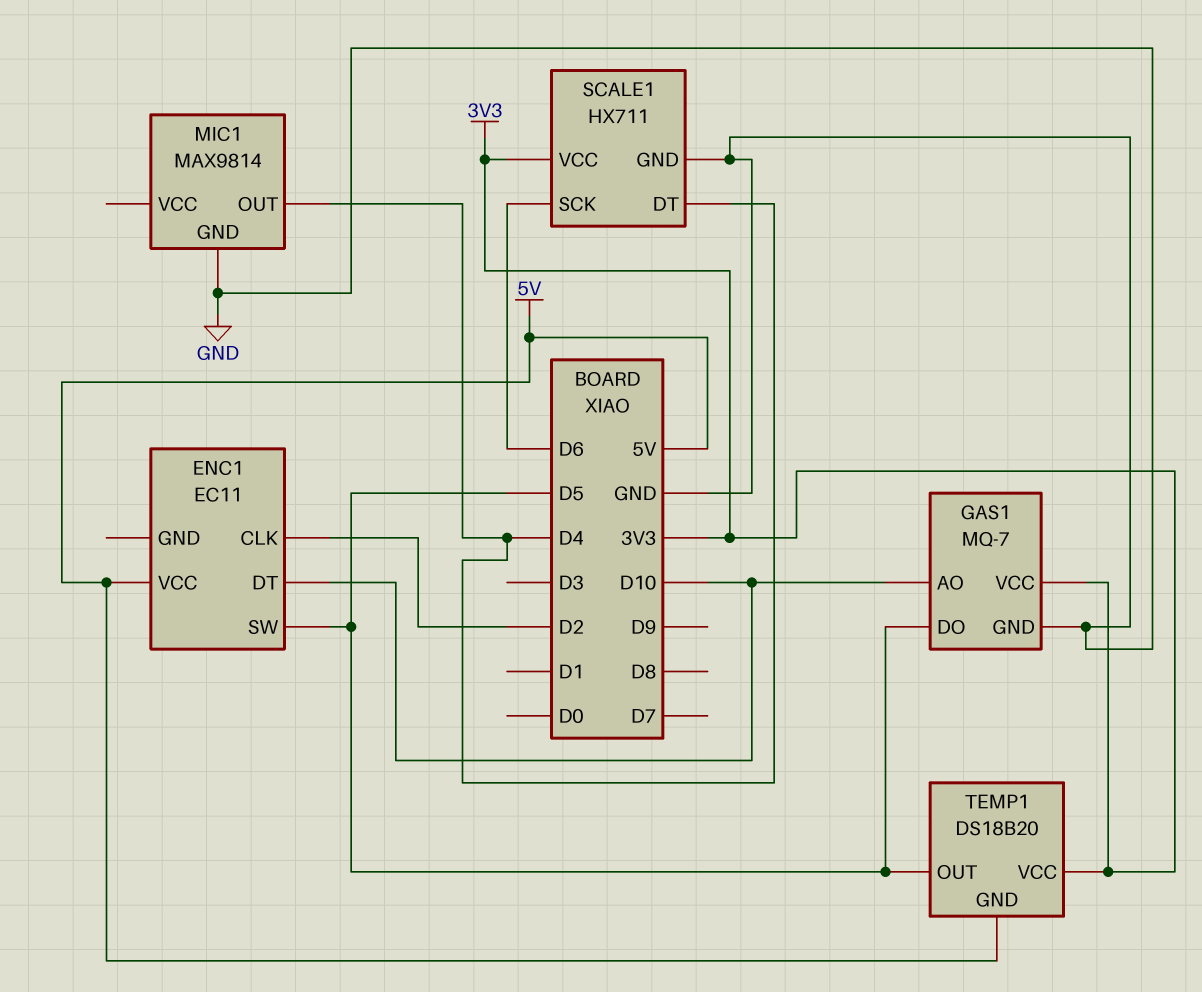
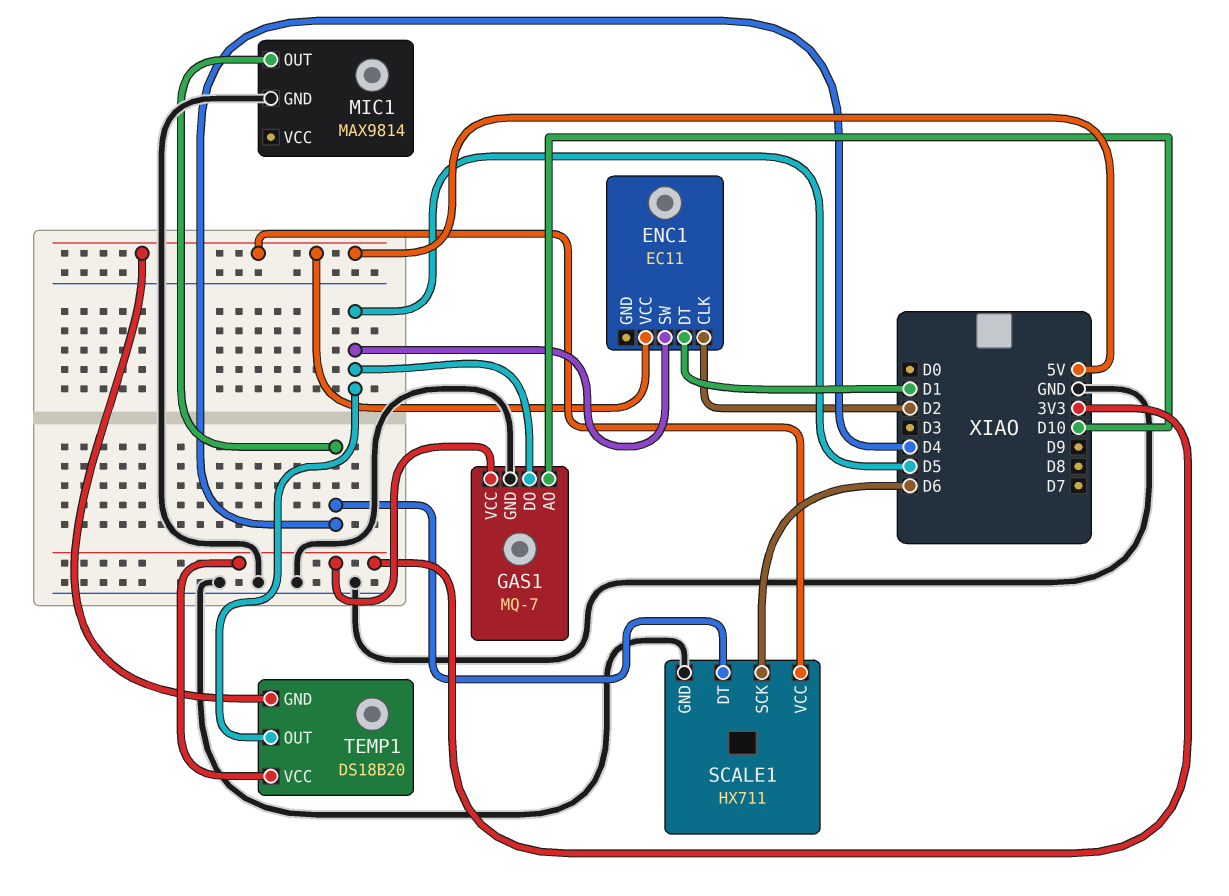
ENC1 pin DT: D10 -> D1
SCALE1 pin VCC: 3V3 -> 5V

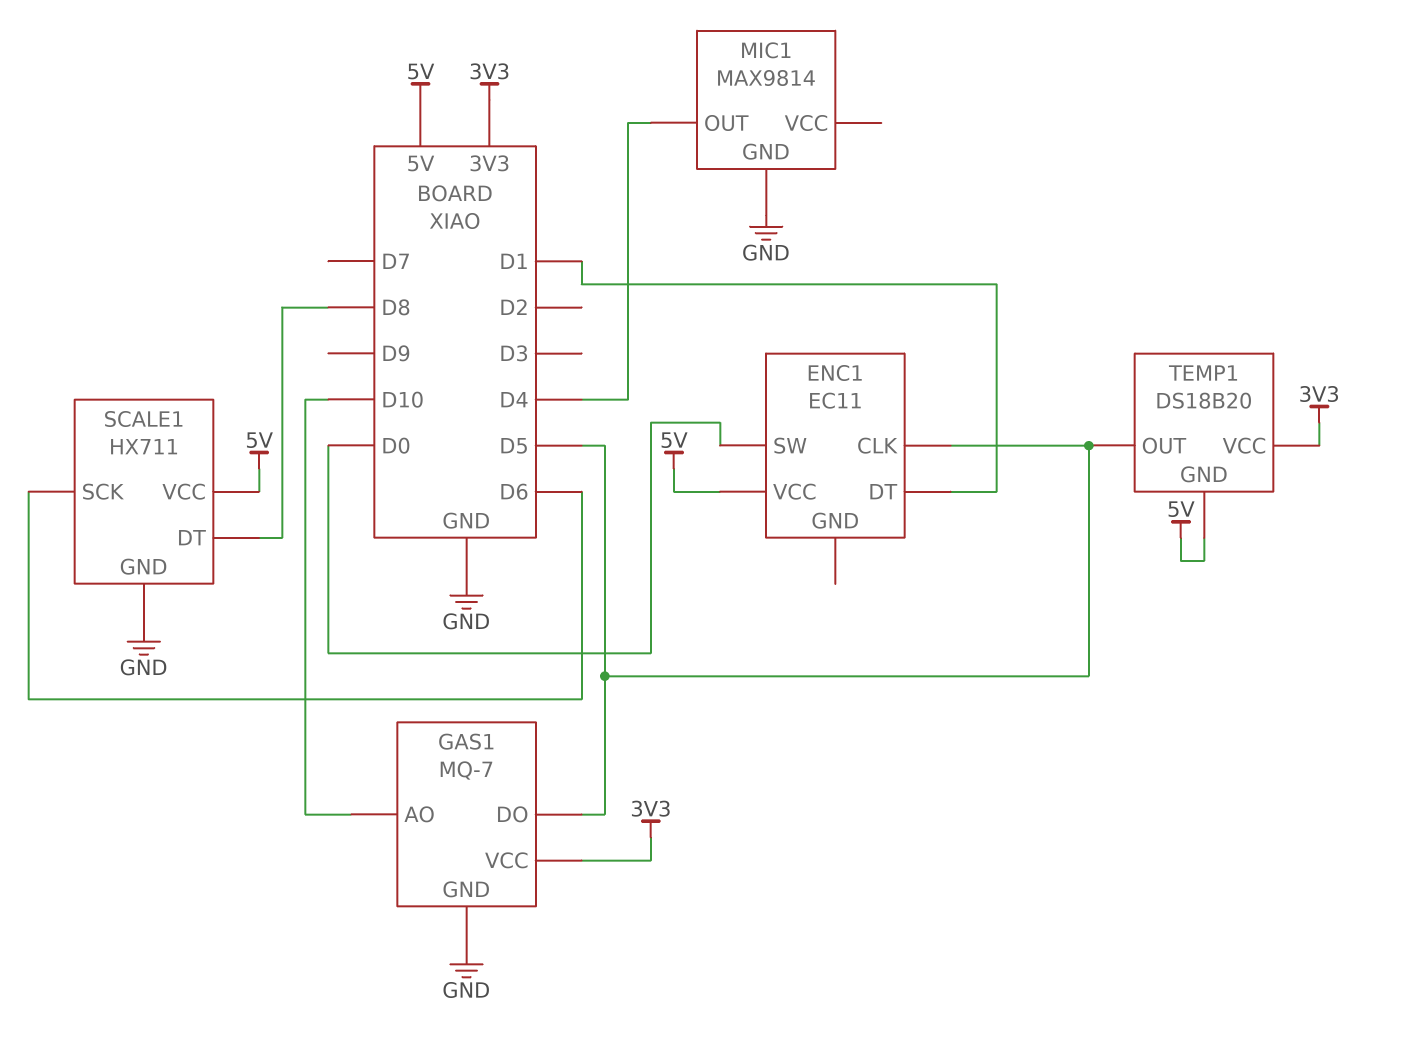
ENC1 pin CLK: D2 -> D5
ENC1 pin SW: D5 -> D0
SCALE1 pin DT: D4 -> D8

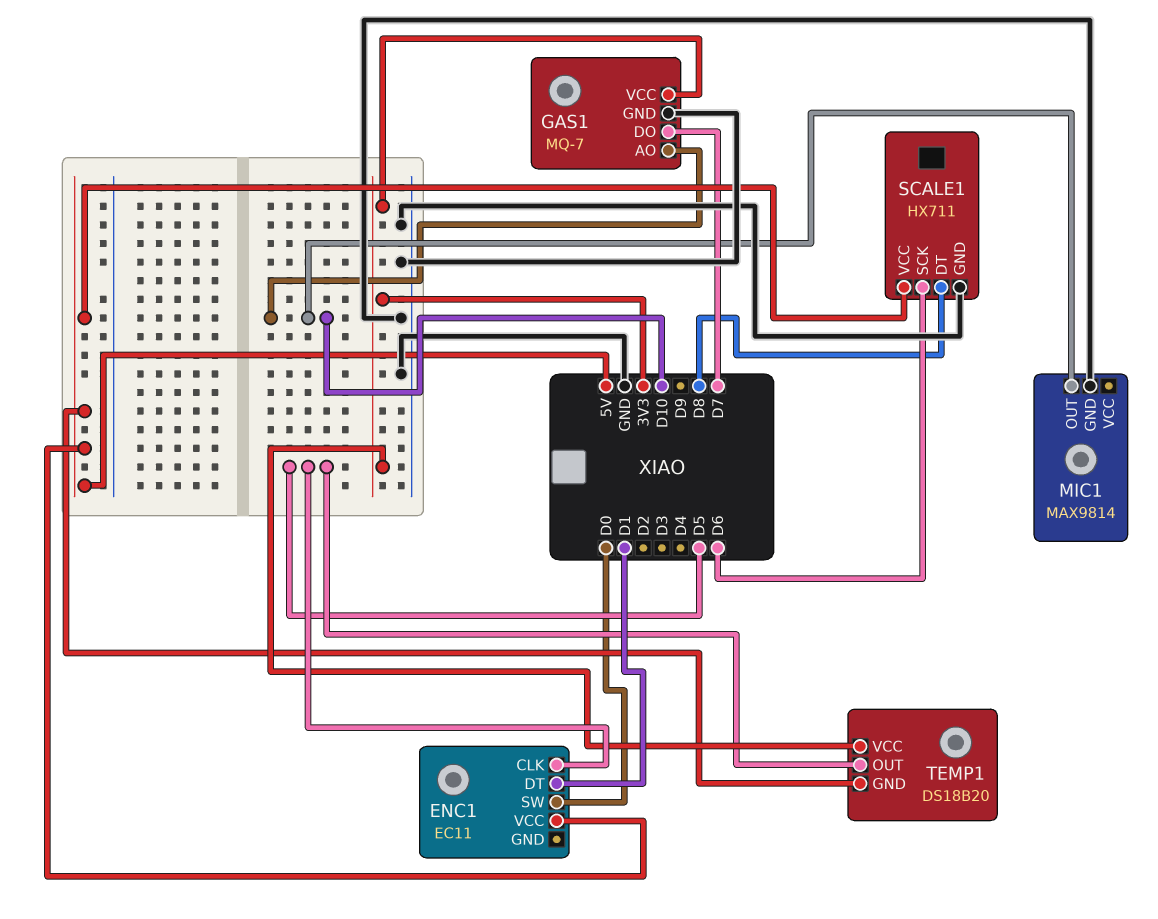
GAS1 pin DO: D5 -> D7
MIC1 pin OUT: D4 -> D10

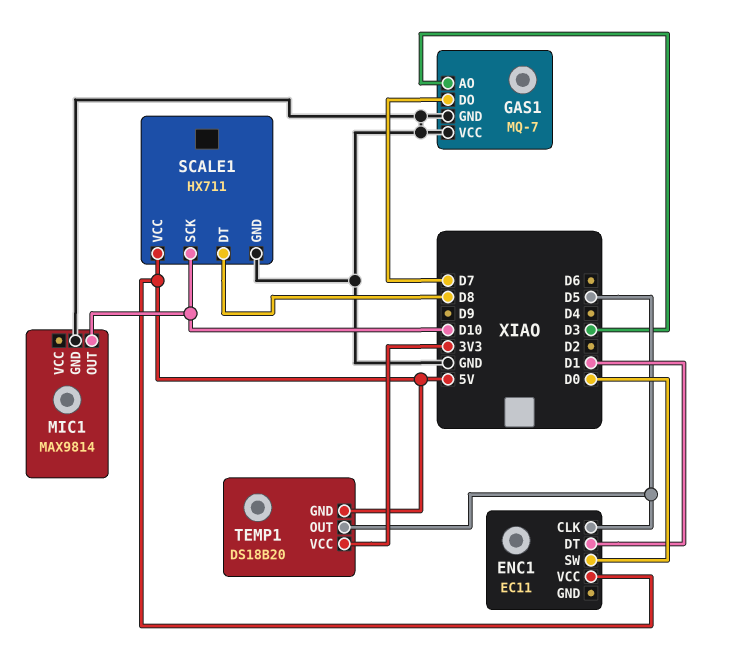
GAS1 pin AO: D10 -> D3
GAS1 pin VCC: 3V3 -> GND
SCALE1 pin SCK: D6 -> D10

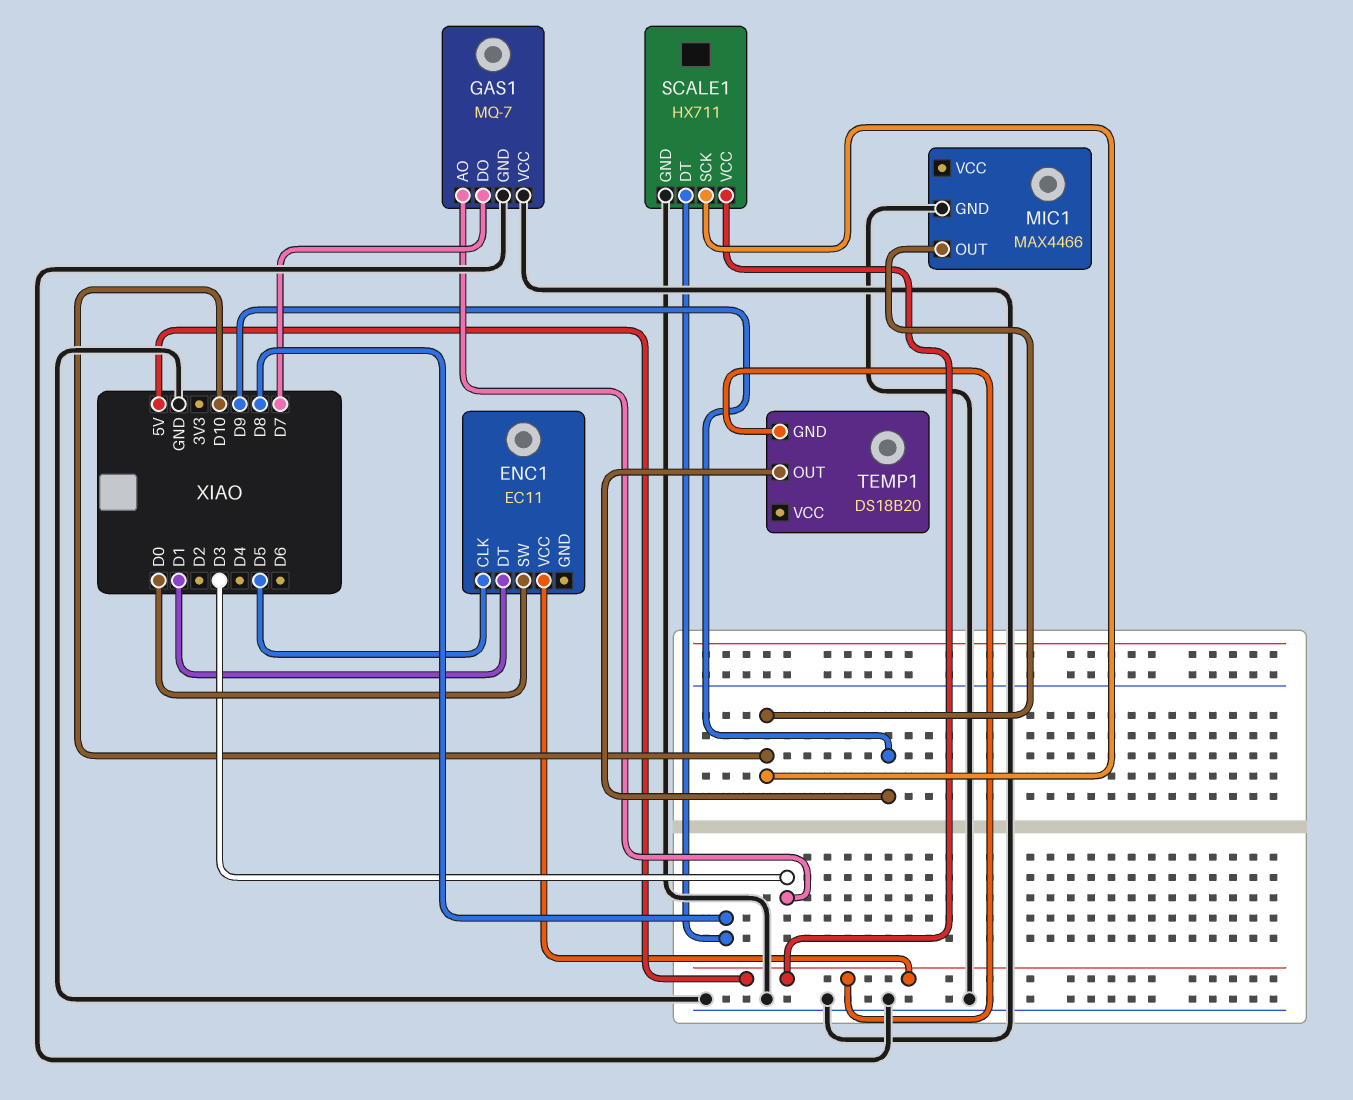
MIC1: MAX9814 -> MAX4466
TEMP1 pin OUT: D5 -> D9
TEMP1 pin VCC: 3V3 -> none

